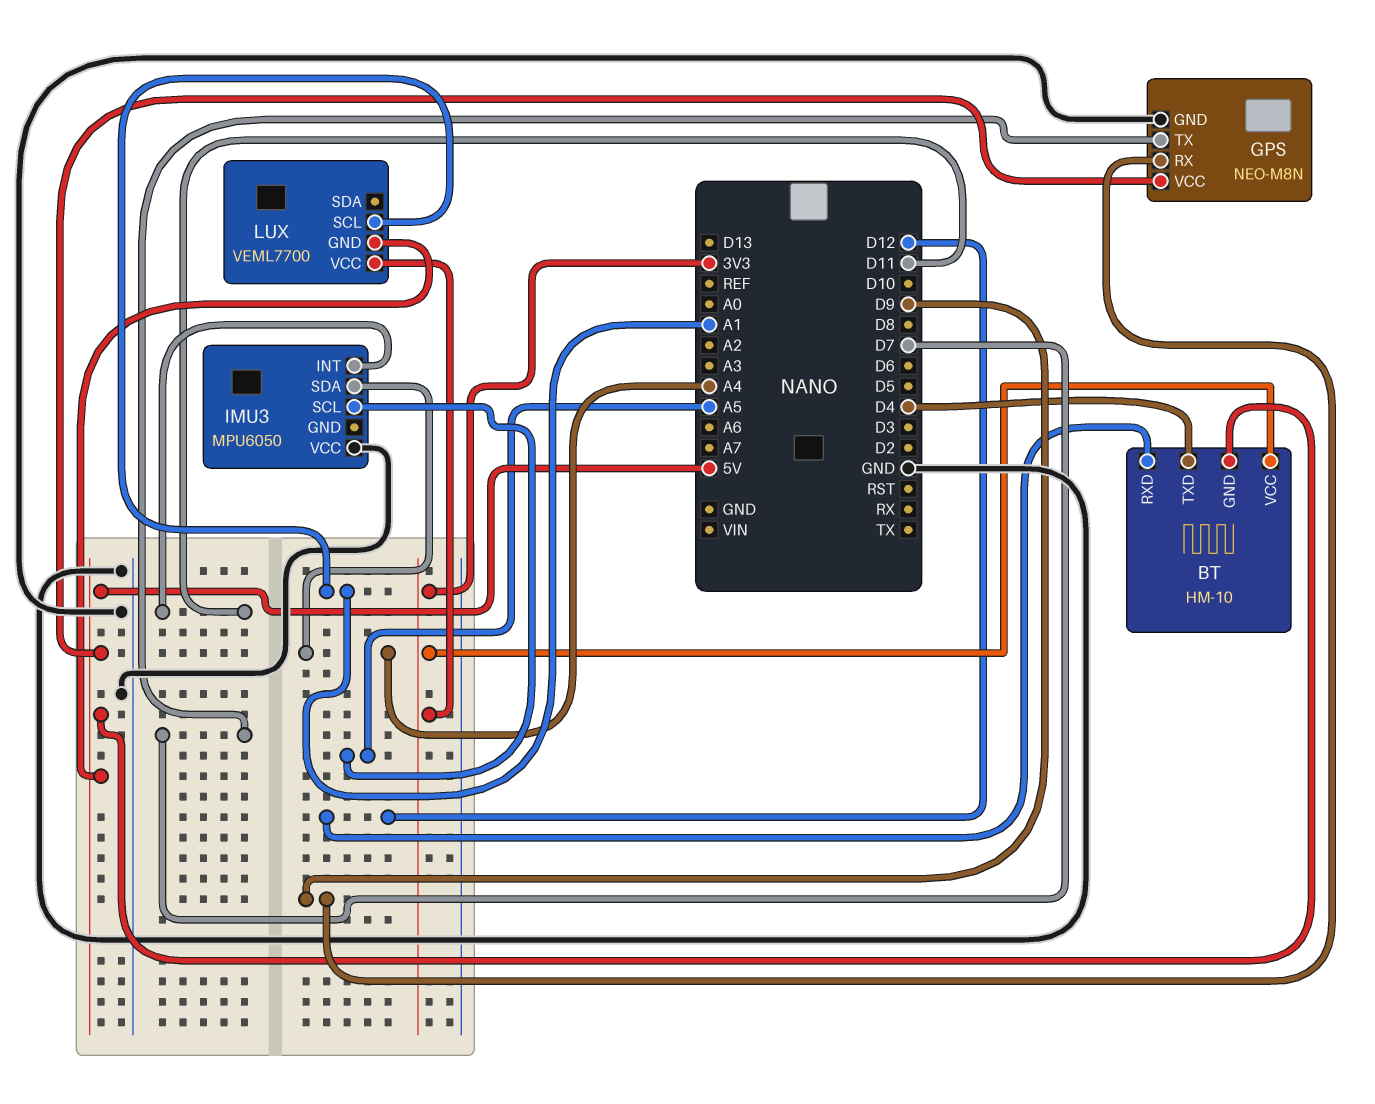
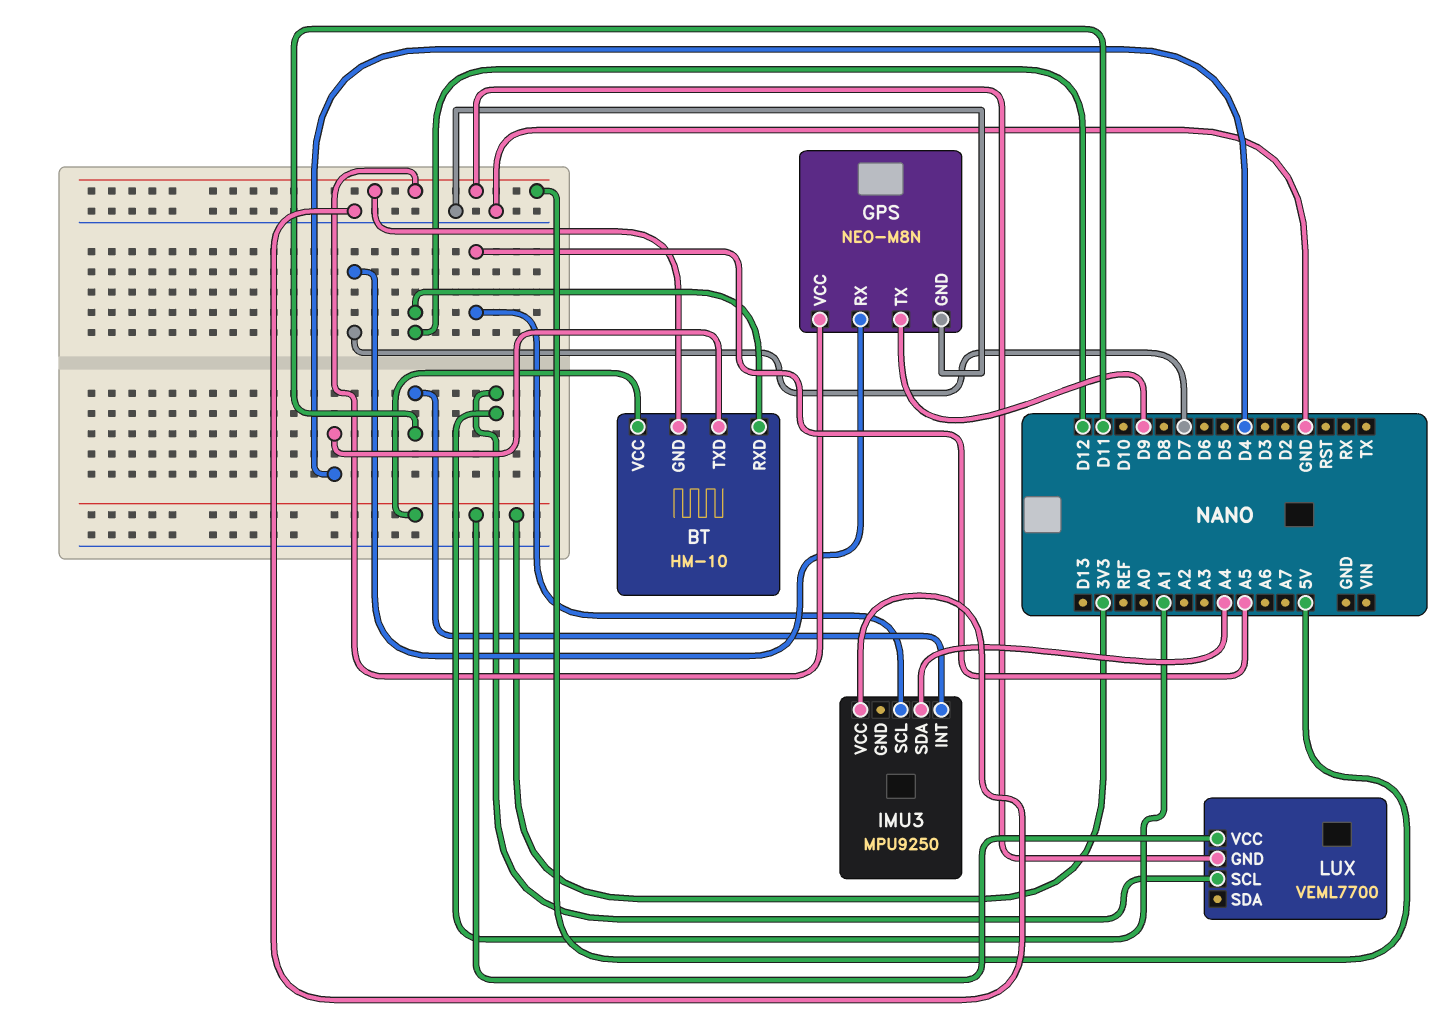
GPS pin RX: D9 -> D7
GPS pin TX: D7 -> D9
IMU3: MPU6050 -> MPU9250

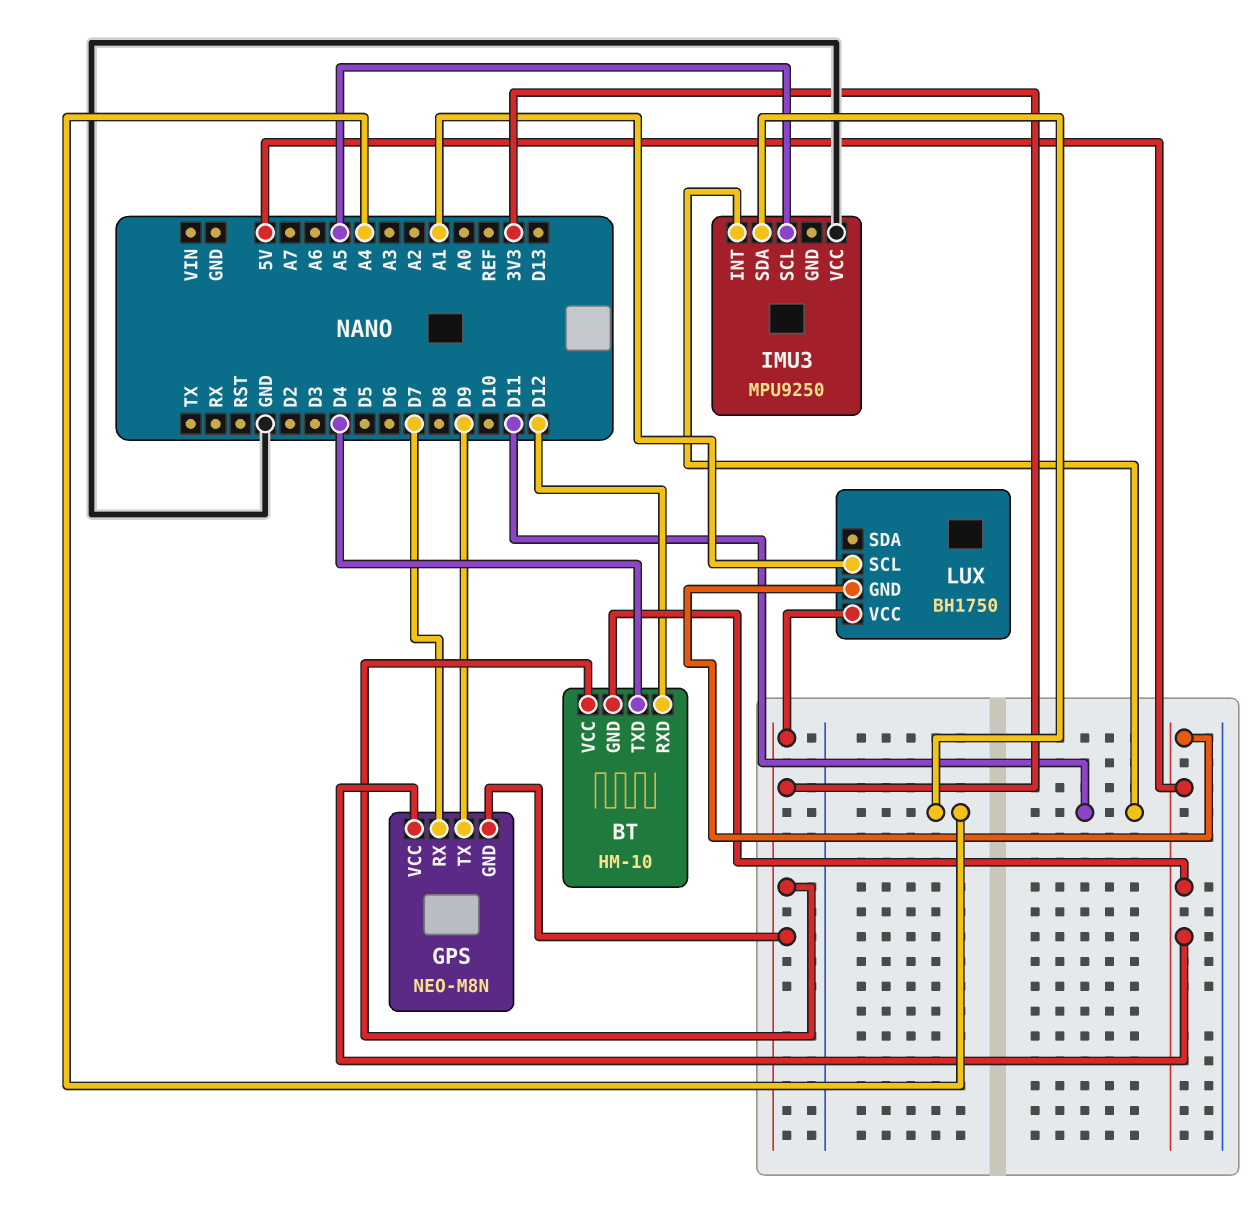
GPS pin GND: GND -> 3V3
LUX: VEML7700 -> BH1750

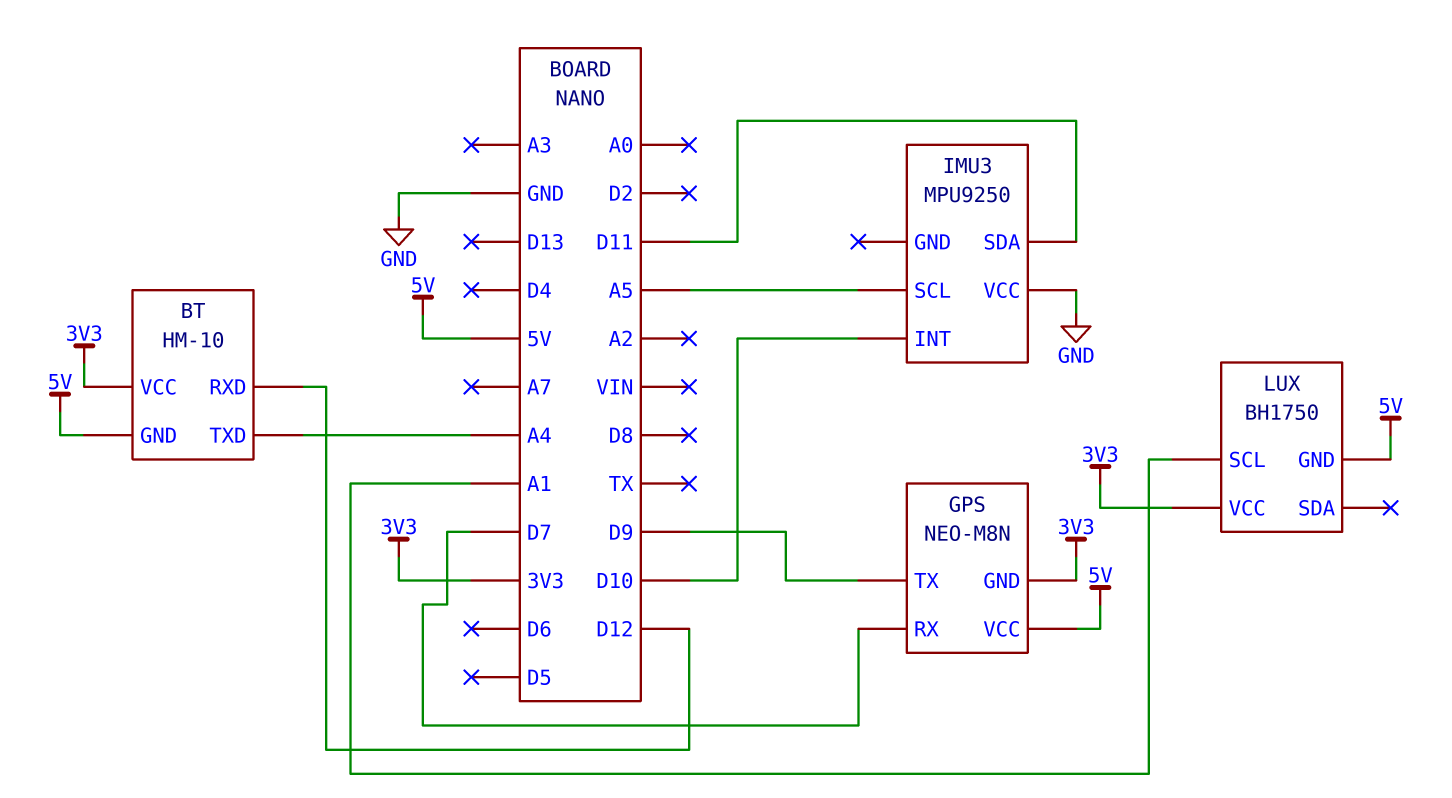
BT pin TXD: D4 -> A4
IMU3 pin INT: D11 -> D10
IMU3 pin SDA: A4 -> D11

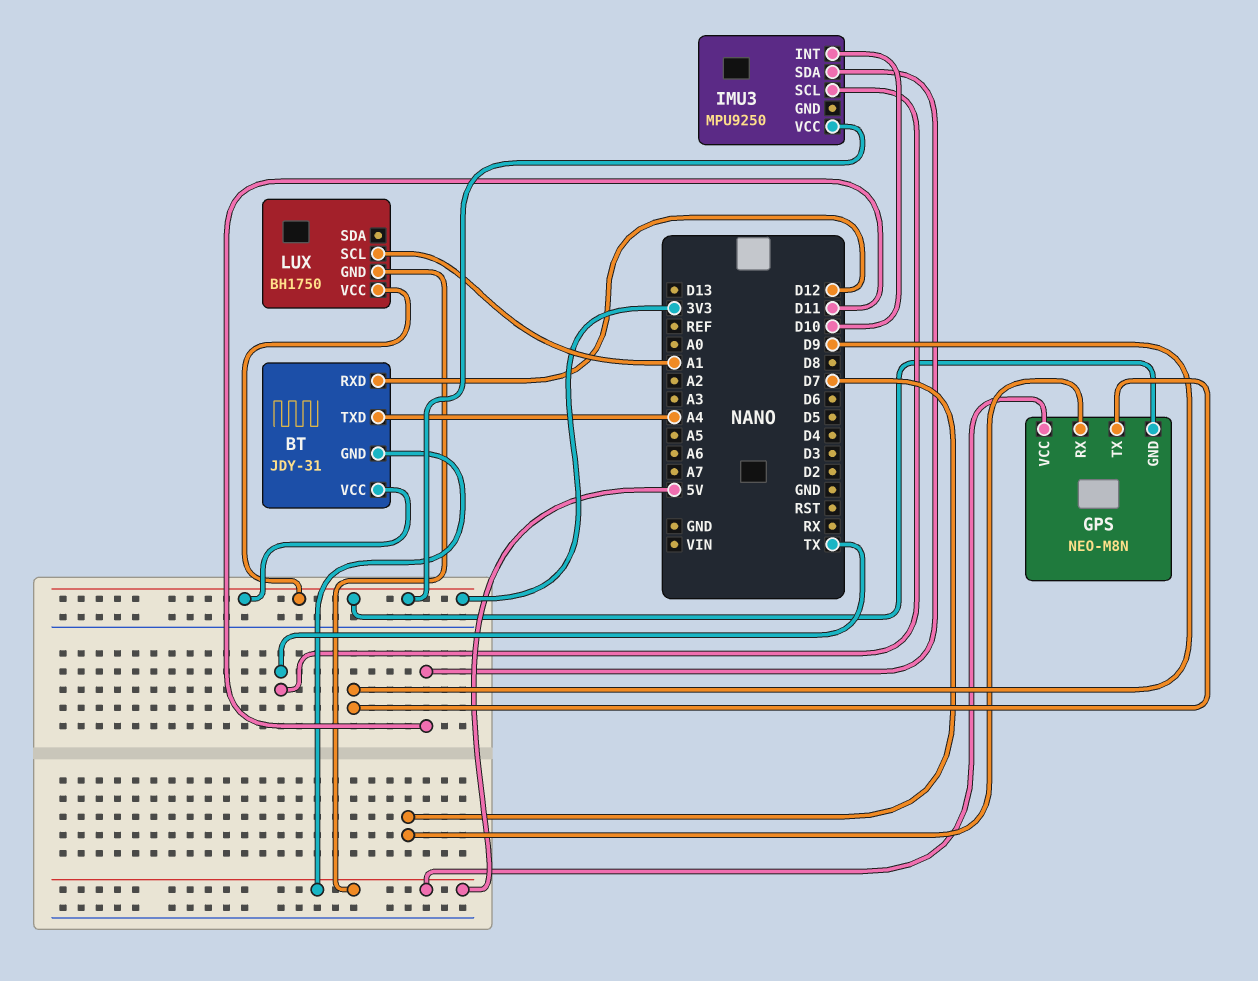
BT: HM-10 -> JDY-31
IMU3 pin SCL: A5 -> TX
IMU3 pin VCC: GND -> 3V3

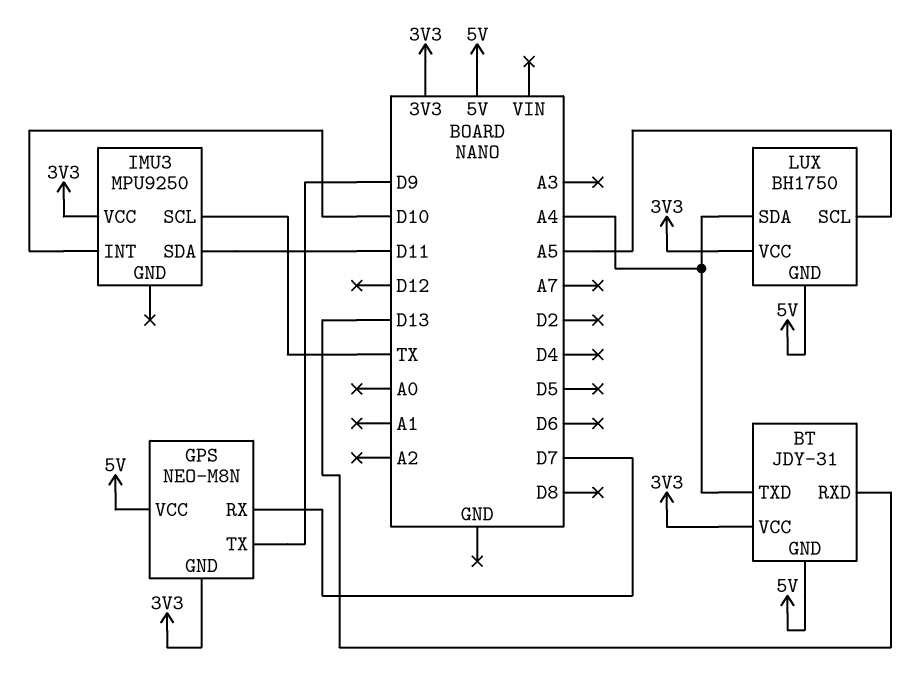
BT pin RXD: D12 -> D13
LUX pin SCL: A1 -> A5
LUX pin SDA: none -> A4

